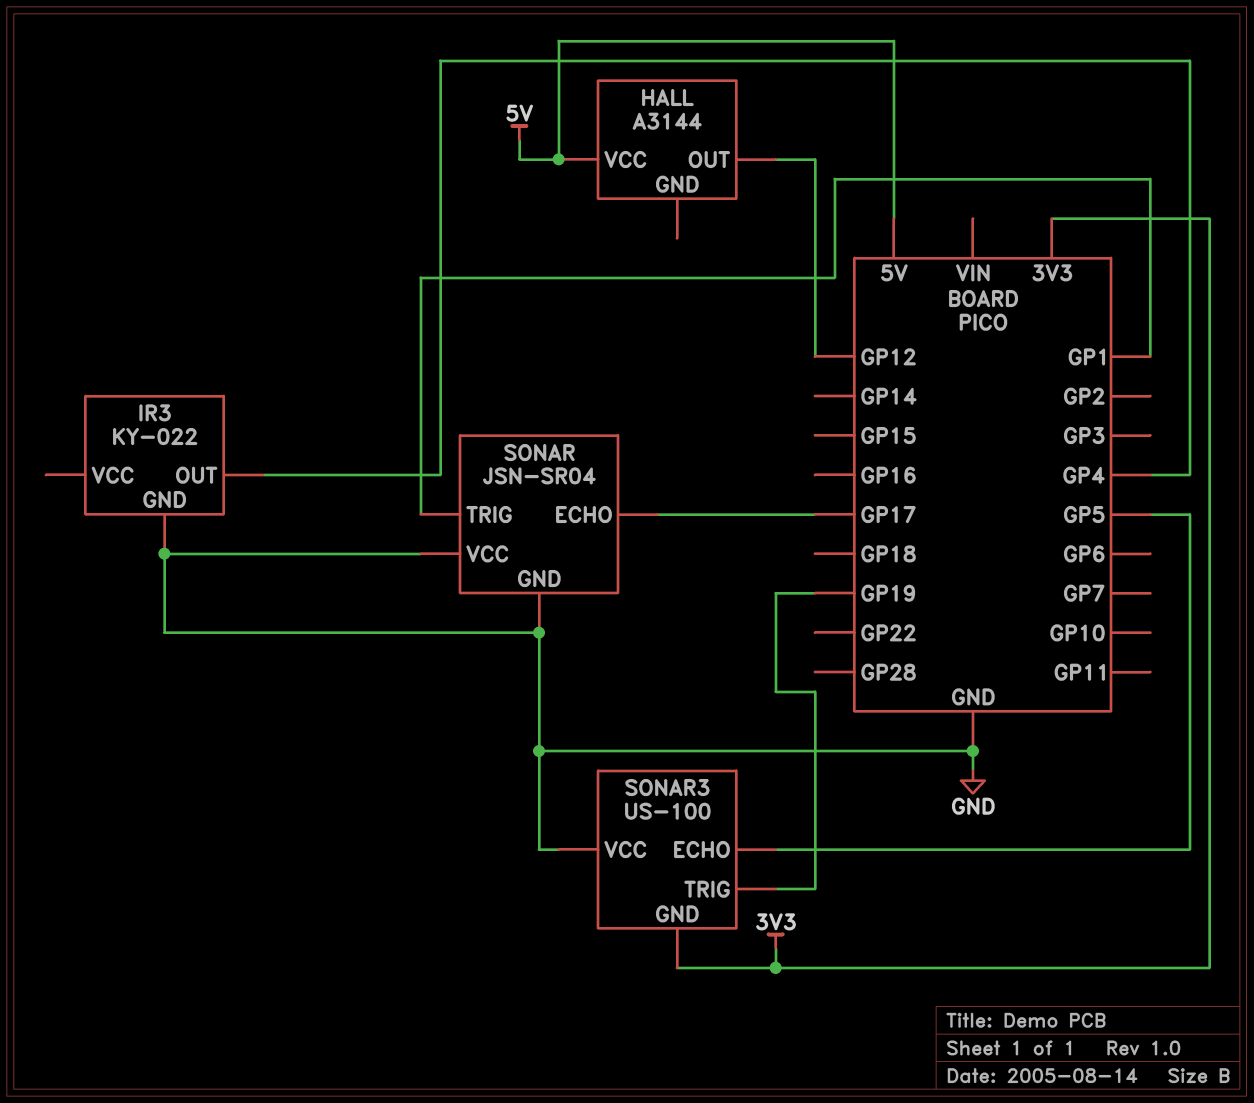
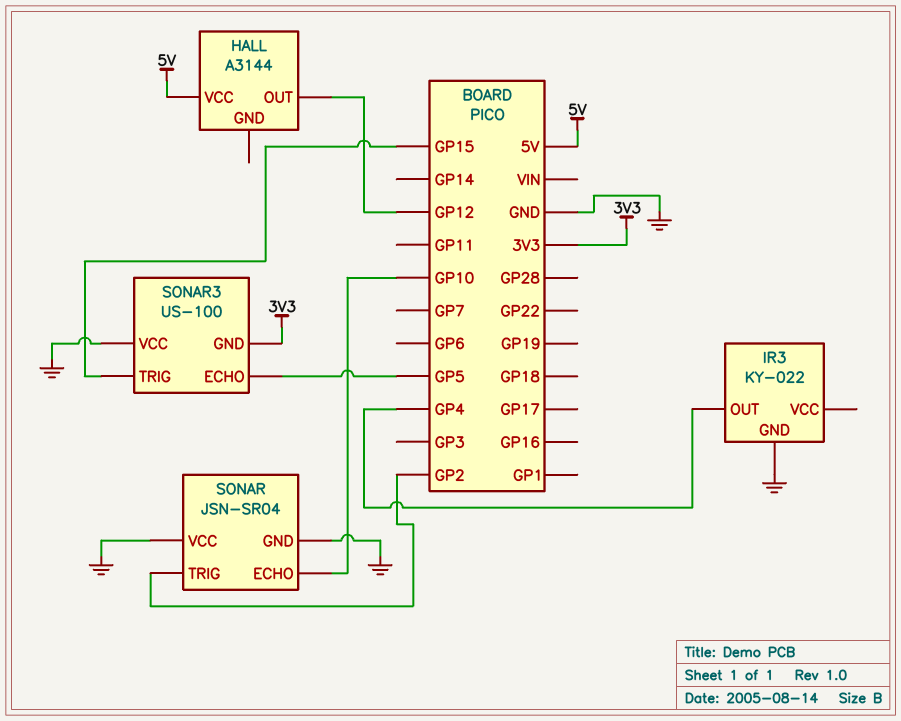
SONAR pin ECHO: GP17 -> GP10
SONAR pin TRIG: GP1 -> GP2
SONAR3 pin TRIG: GP19 -> GP15

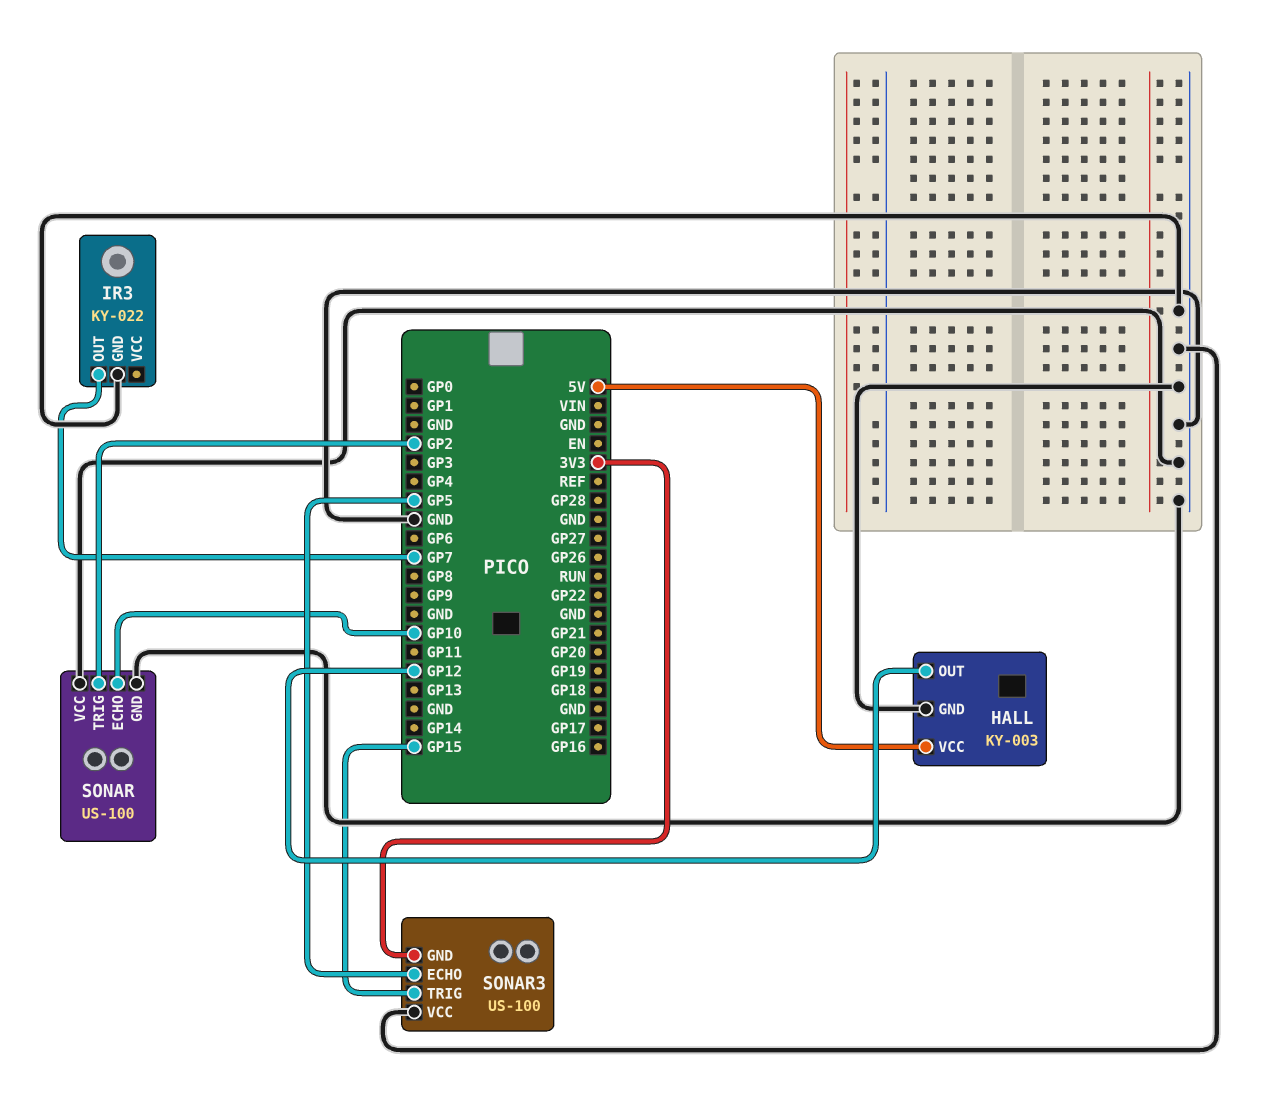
HALL: A3144 -> KY-003
HALL pin GND: none -> GND
IR3 pin OUT: GP4 -> GP7
SONAR: JSN-SR04 -> US-100

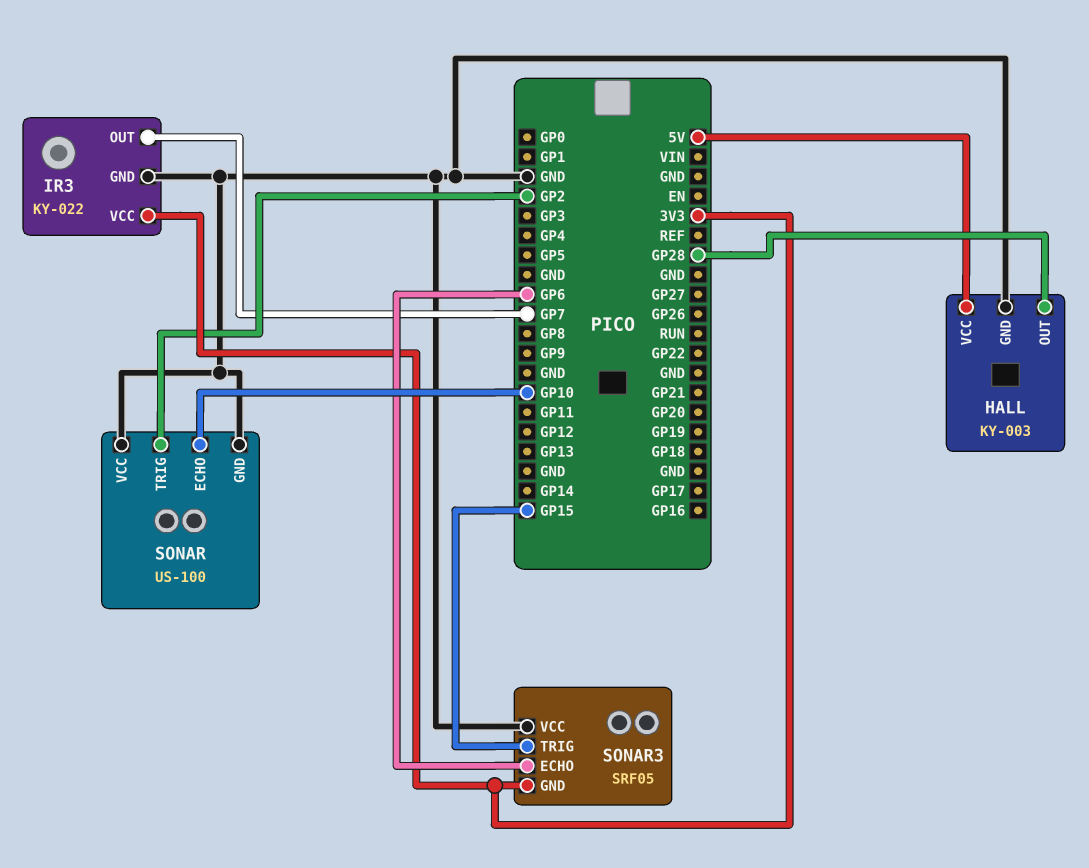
HALL pin OUT: GP12 -> GP28
IR3 pin VCC: none -> 3V3
SONAR3: US-100 -> SRF05
SONAR3 pin ECHO: GP5 -> GP6

